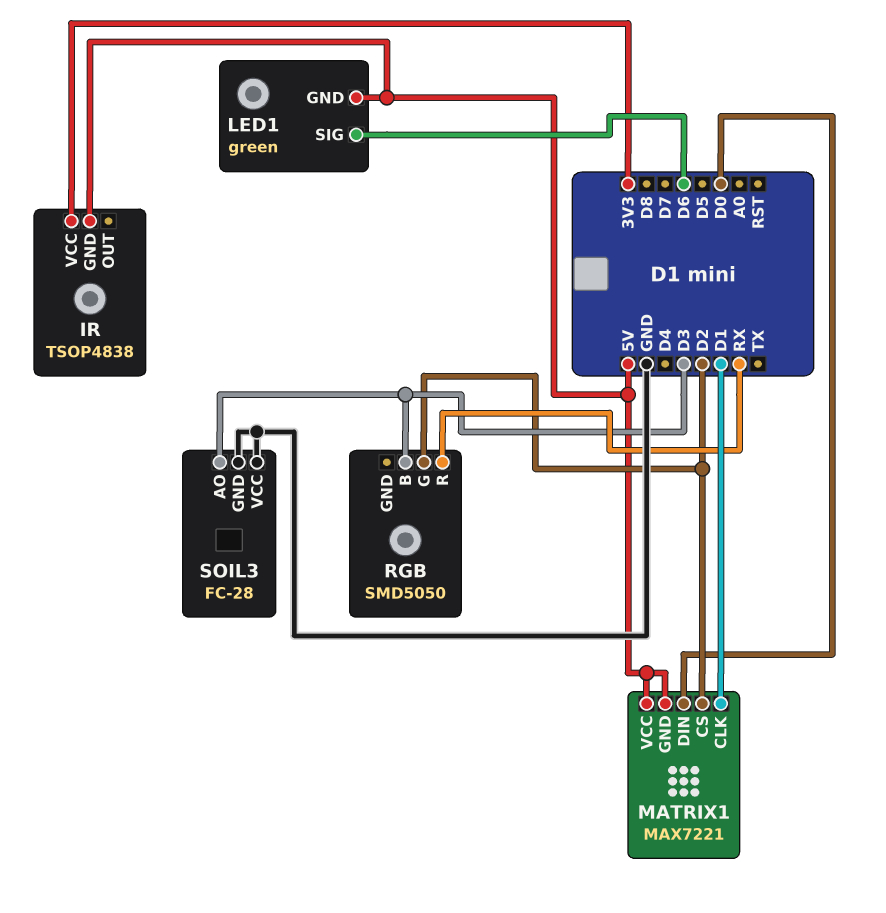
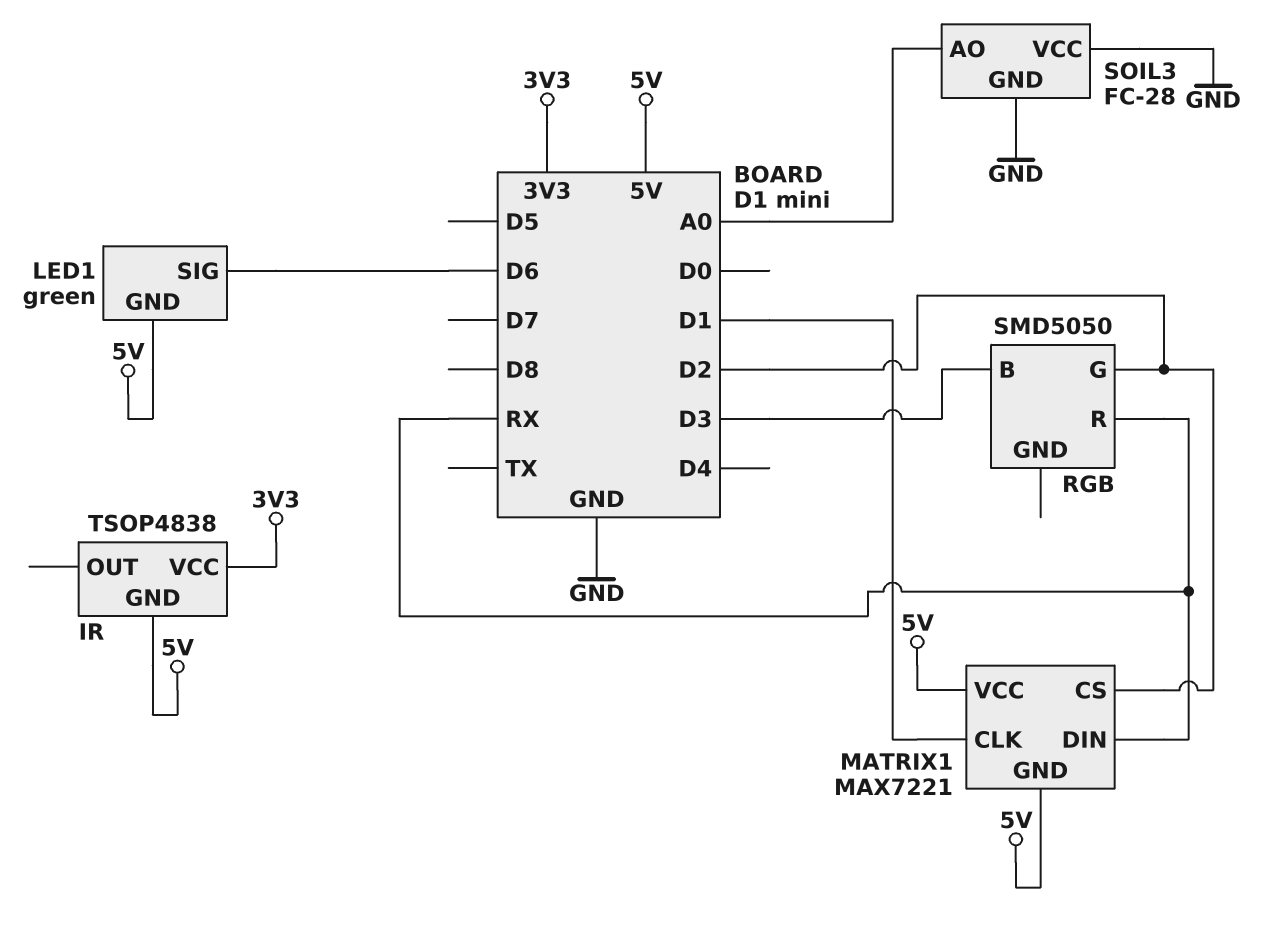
MATRIX1 pin DIN: D0 -> RX
SOIL3 pin AO: D3 -> A0

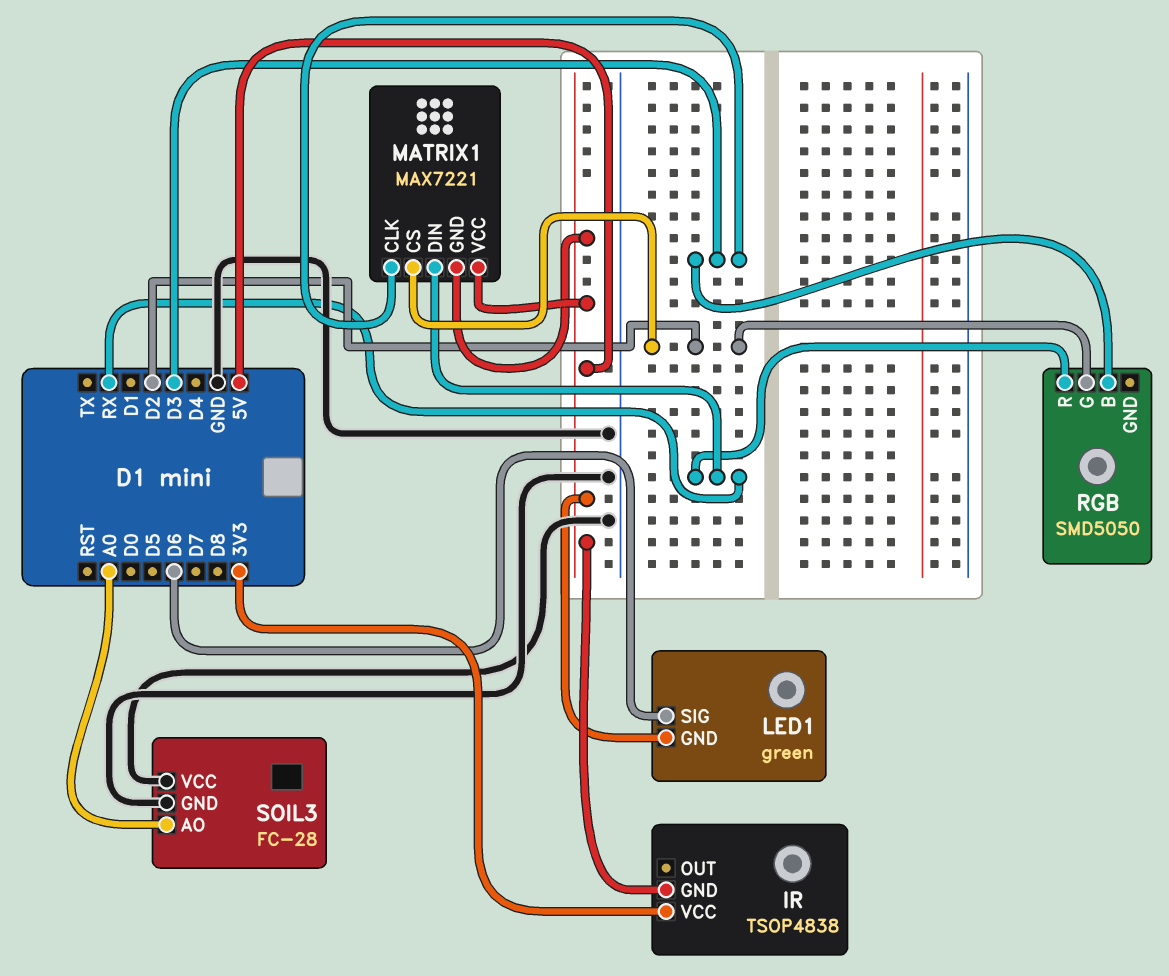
MATRIX1 pin CLK: D1 -> D3

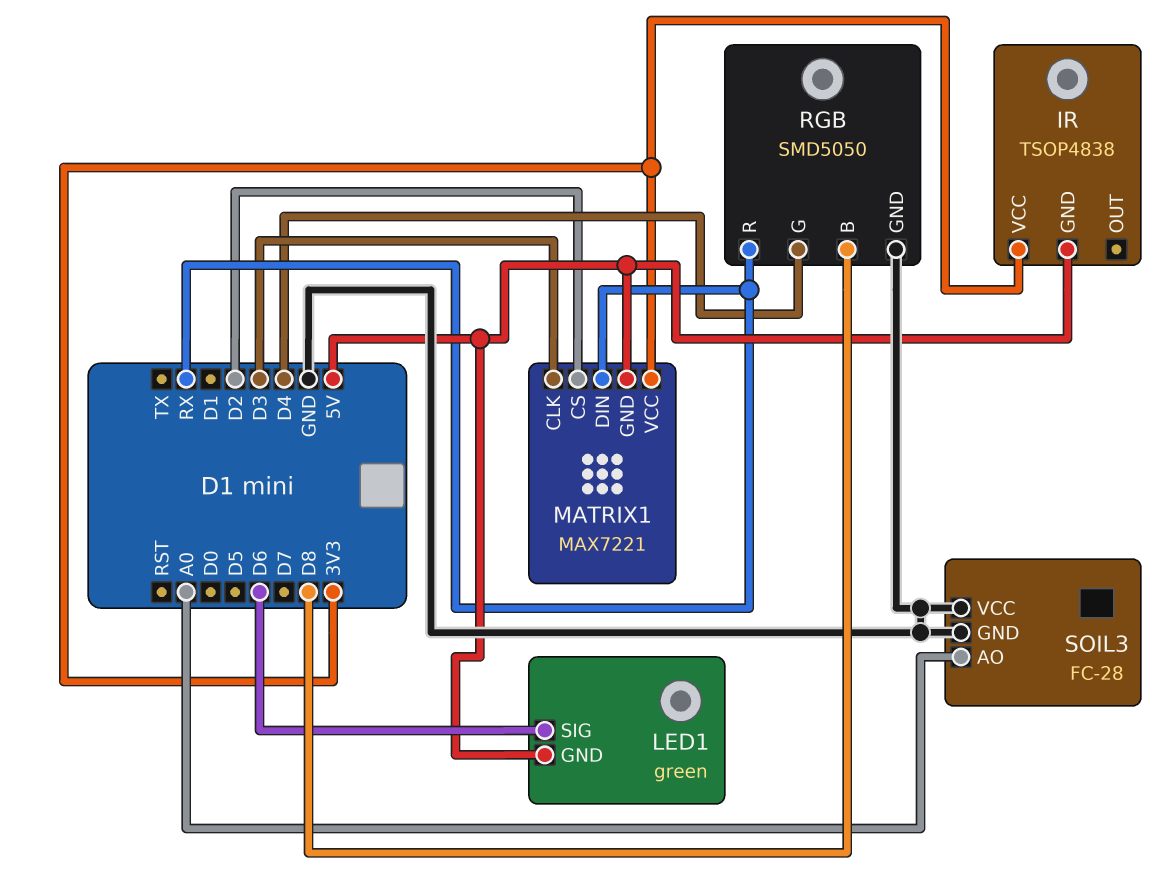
MATRIX1 pin VCC: 5V -> 3V3
RGB pin B: D3 -> D8
RGB pin G: D2 -> D4
RGB pin GND: none -> GND

